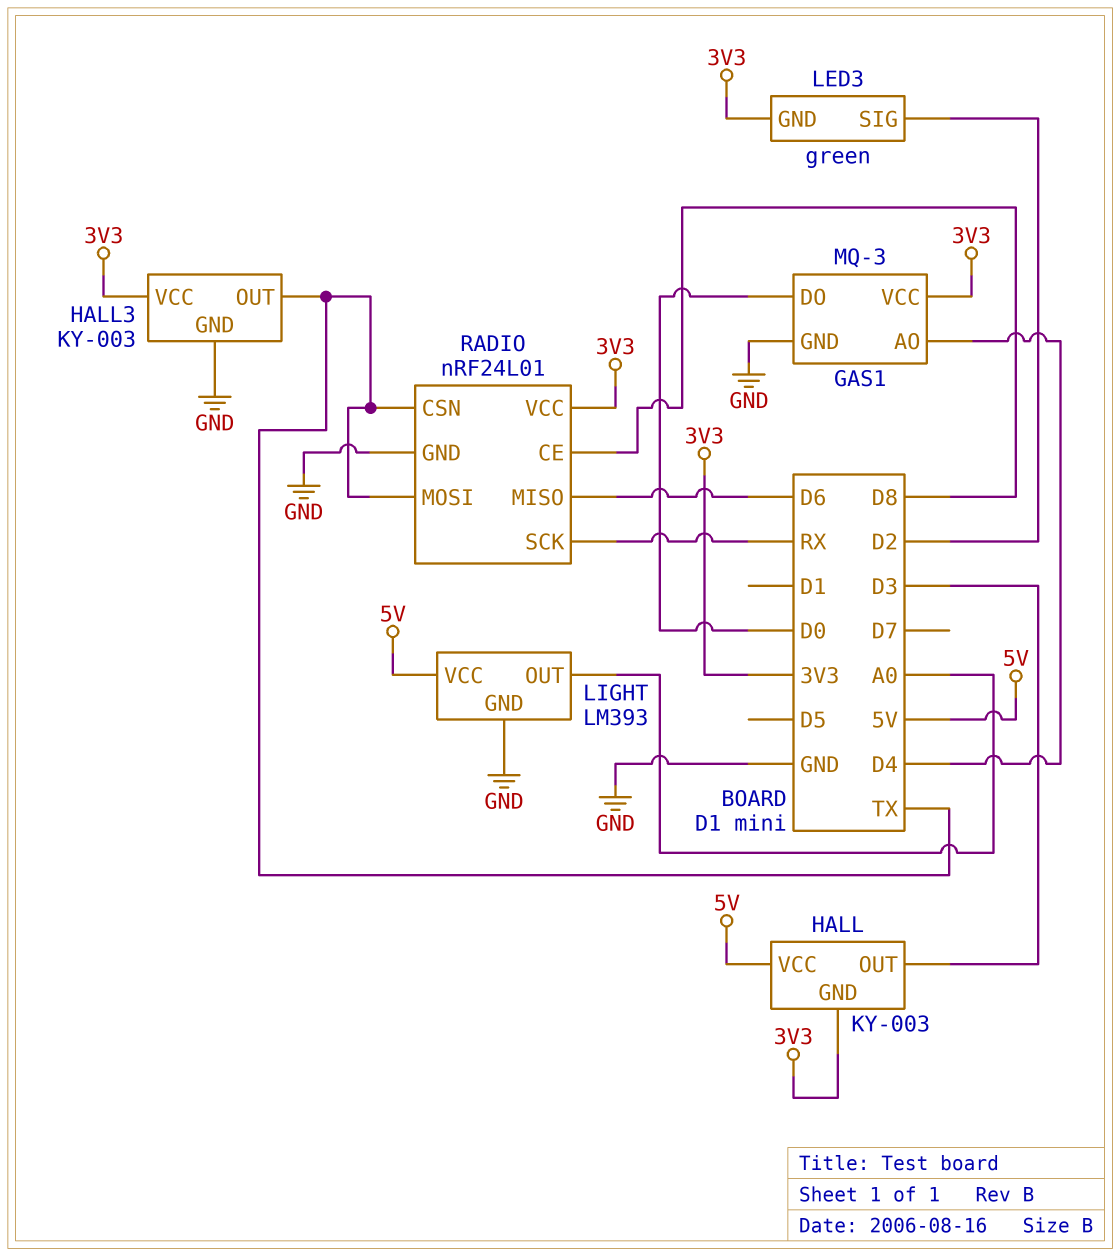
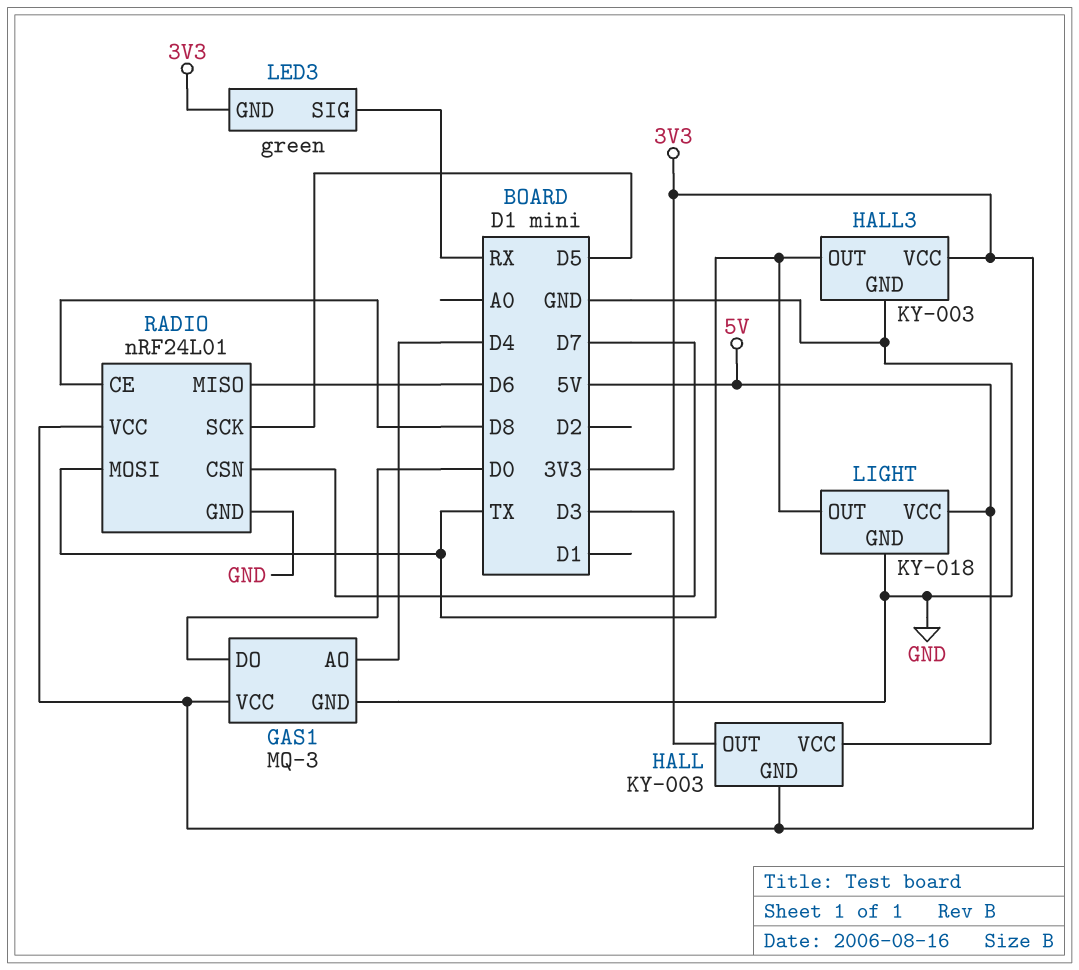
LED3 pin SIG: D2 -> RX
LIGHT: LM393 -> KY-018
LIGHT pin OUT: A0 -> TX
RADIO pin CSN: TX -> D7
RADIO pin SCK: RX -> D5

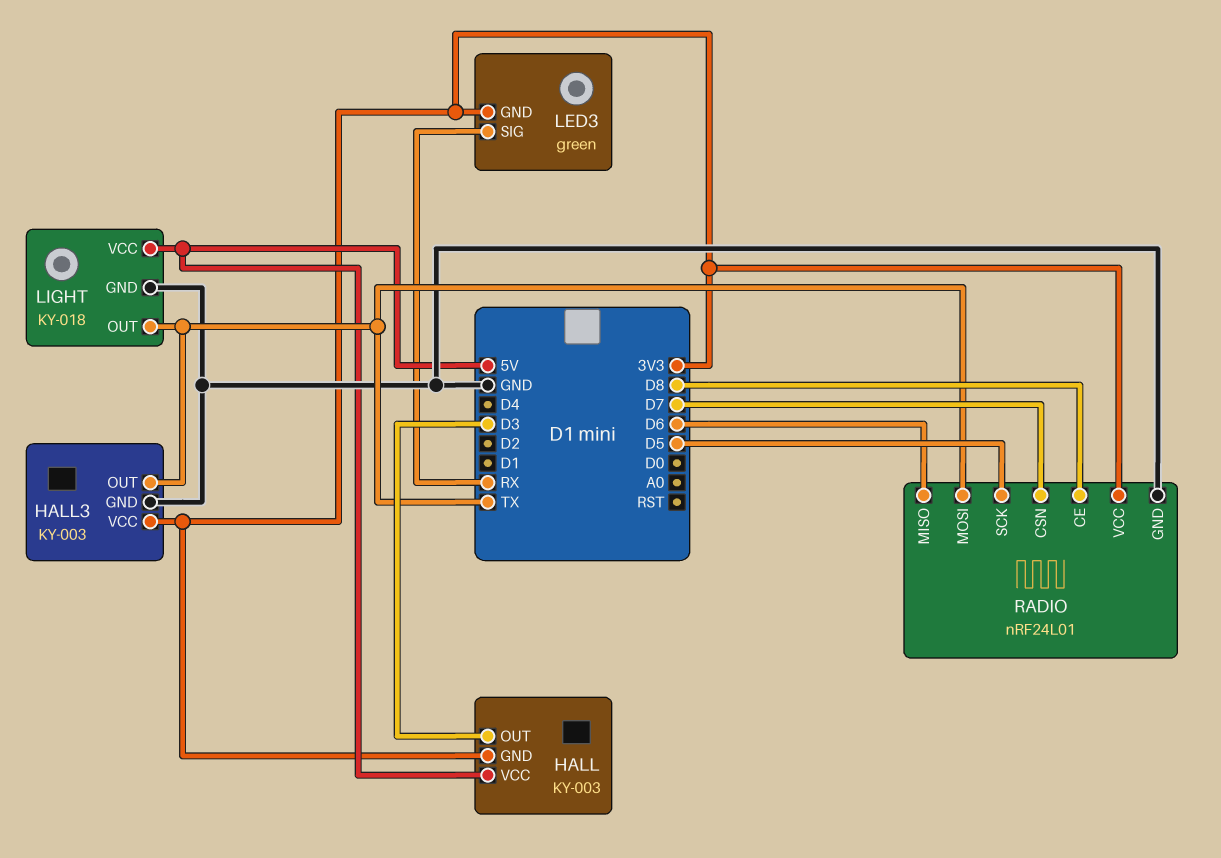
GAS1: MQ-3 -> none
GAS1 pin AO: D4 -> none
GAS1 pin DO: D0 -> none
GAS1 pin GND: GND -> none
GAS1 pin VCC: 3V3 -> none

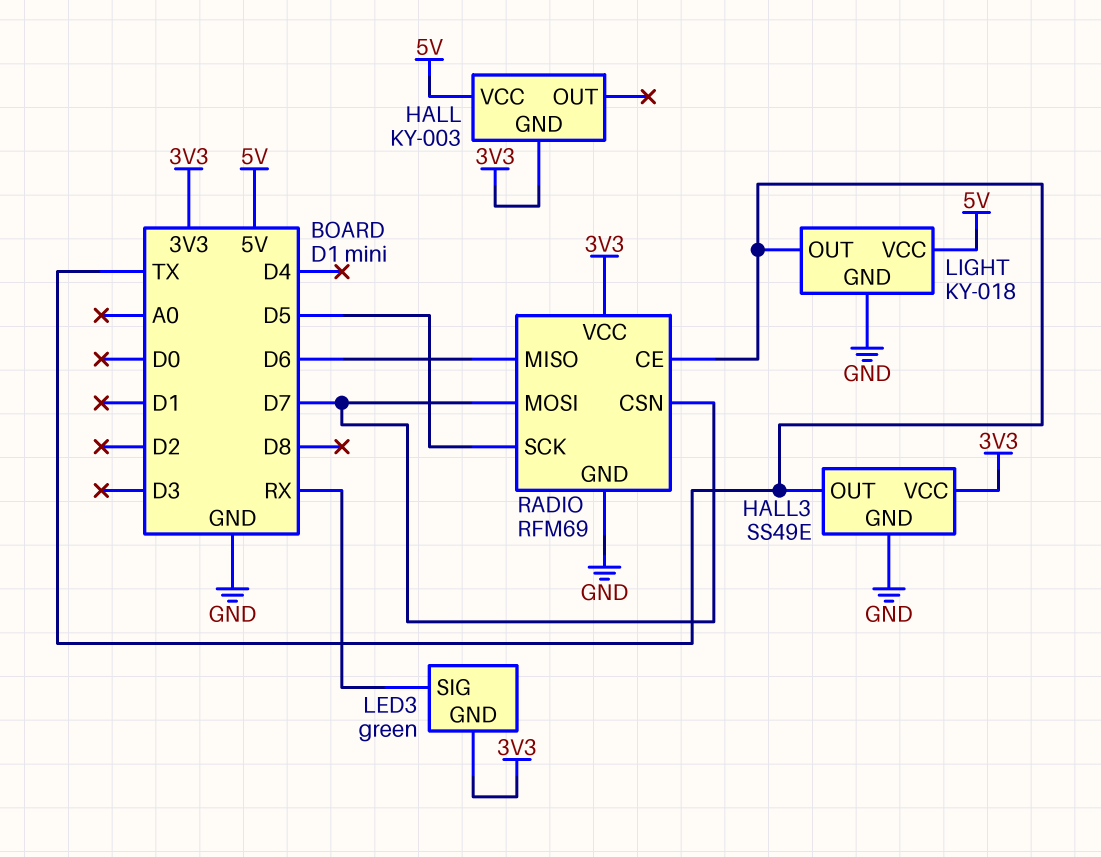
HALL pin OUT: D3 -> none
HALL3: KY-003 -> SS49E
RADIO: nRF24L01 -> RFM69
RADIO pin CE: D8 -> TX
RADIO pin MOSI: TX -> D7

